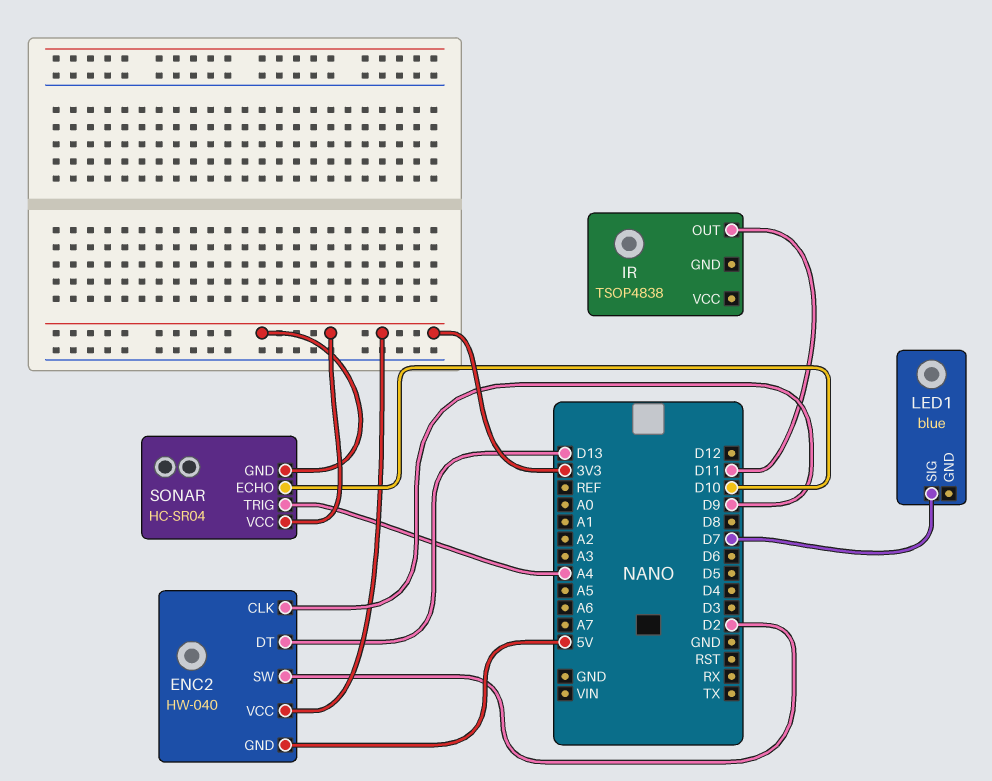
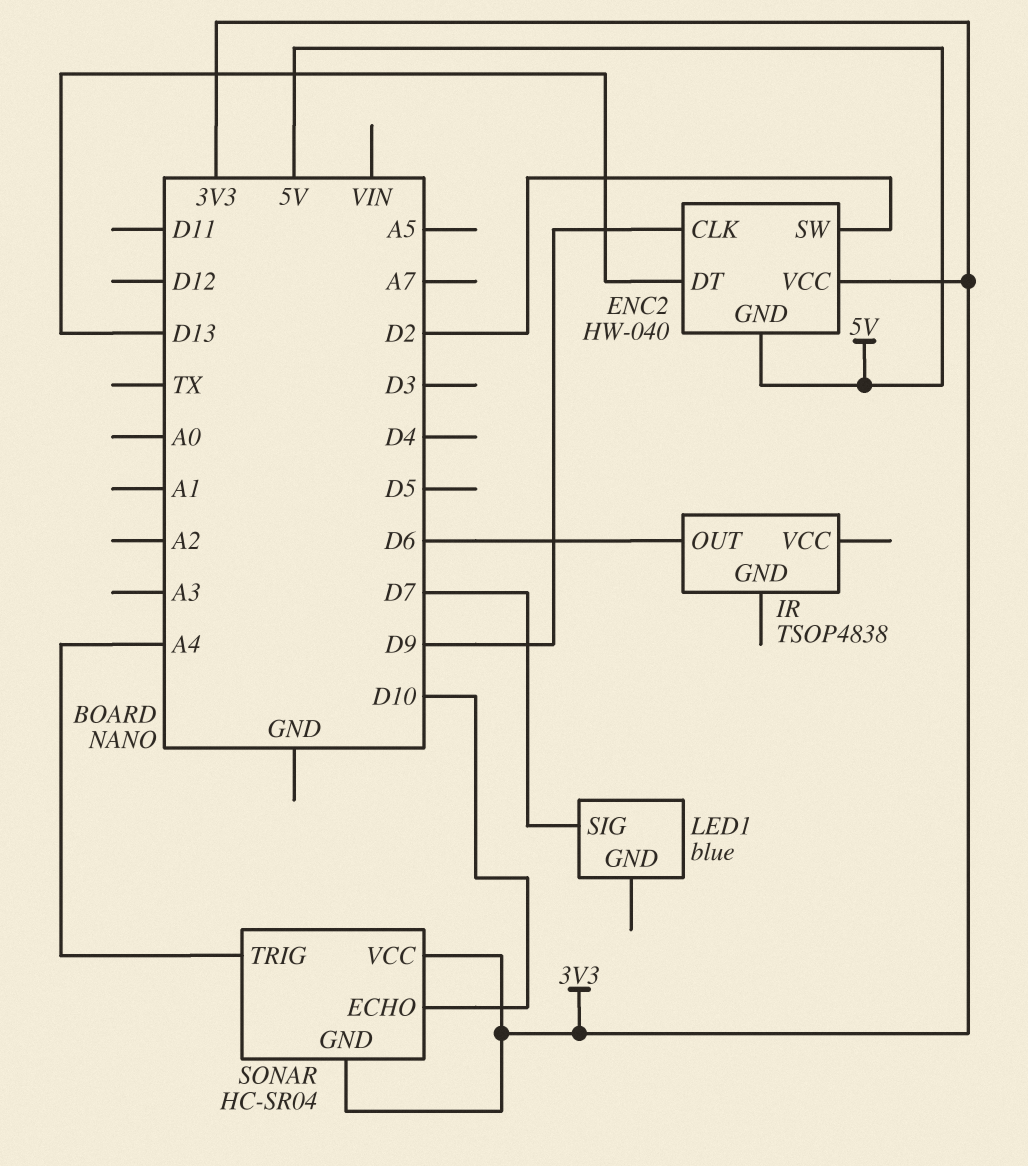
IR pin OUT: D11 -> D6

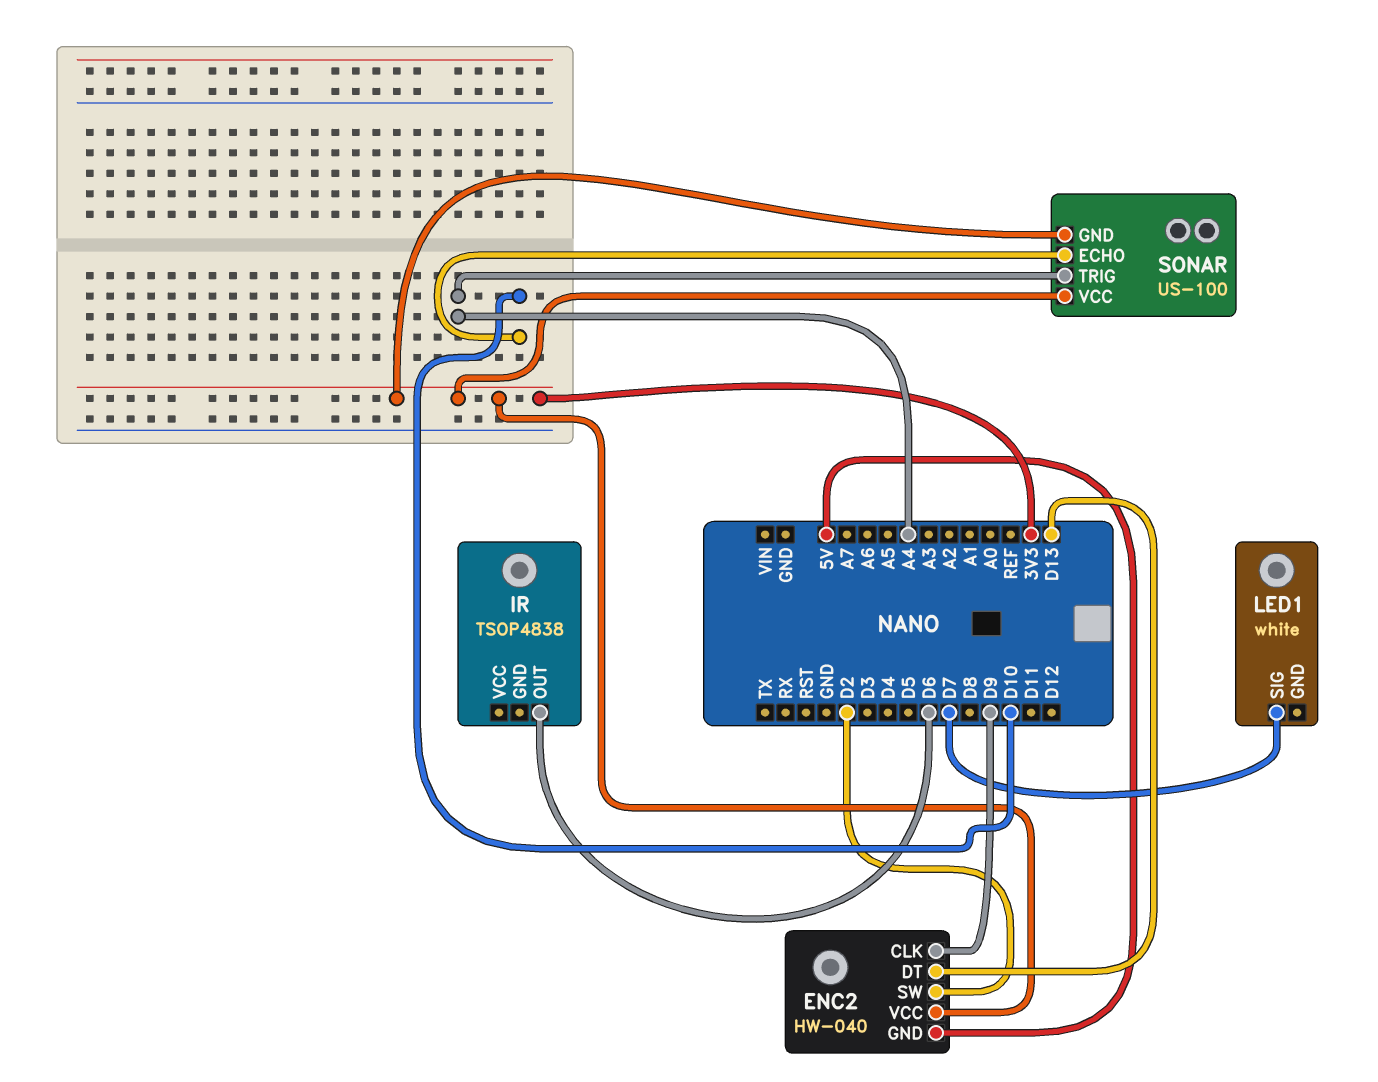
LED1: blue -> white
SONAR: HC-SR04 -> US-100

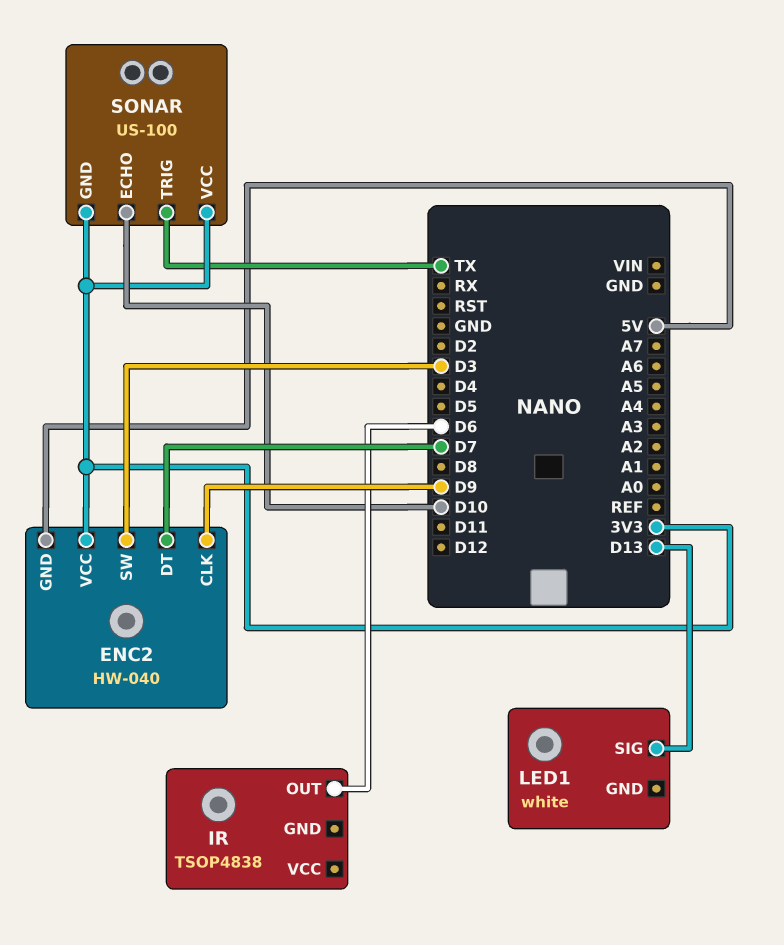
ENC2 pin DT: D13 -> D7
ENC2 pin SW: D2 -> D3
LED1 pin SIG: D7 -> D13
SONAR pin TRIG: A4 -> TX

